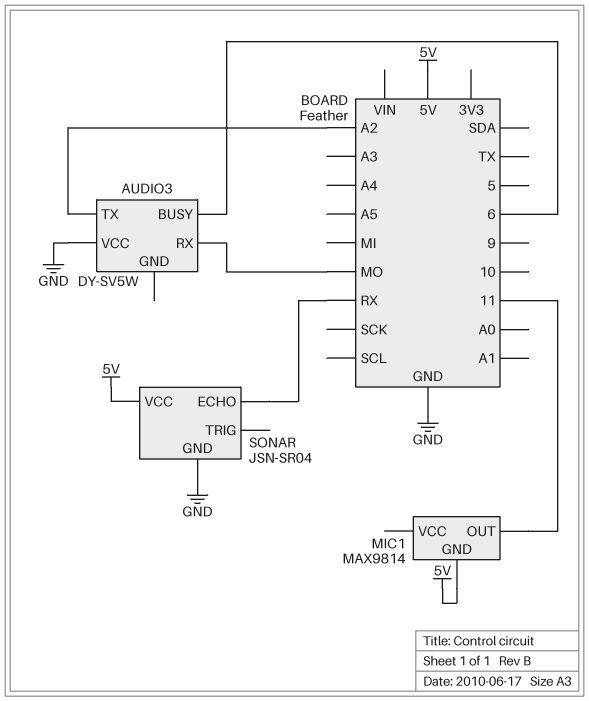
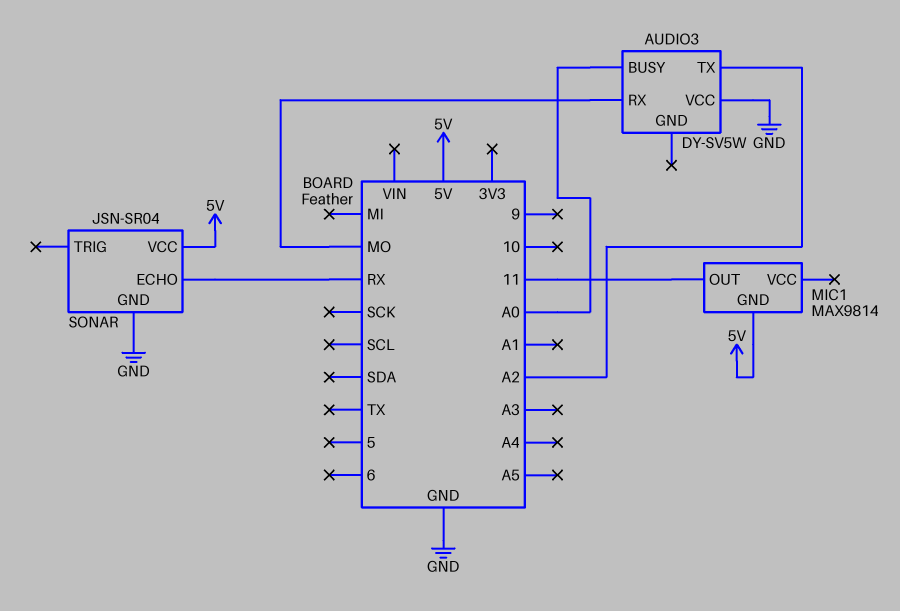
AUDIO3 pin BUSY: 6 -> A0

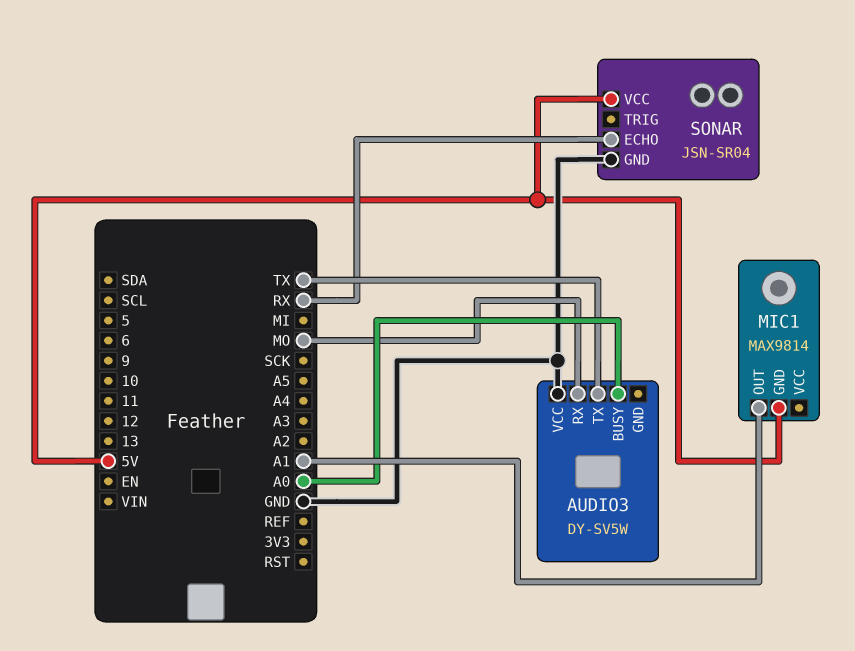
AUDIO3 pin TX: A2 -> TX
MIC1 pin OUT: 11 -> A1

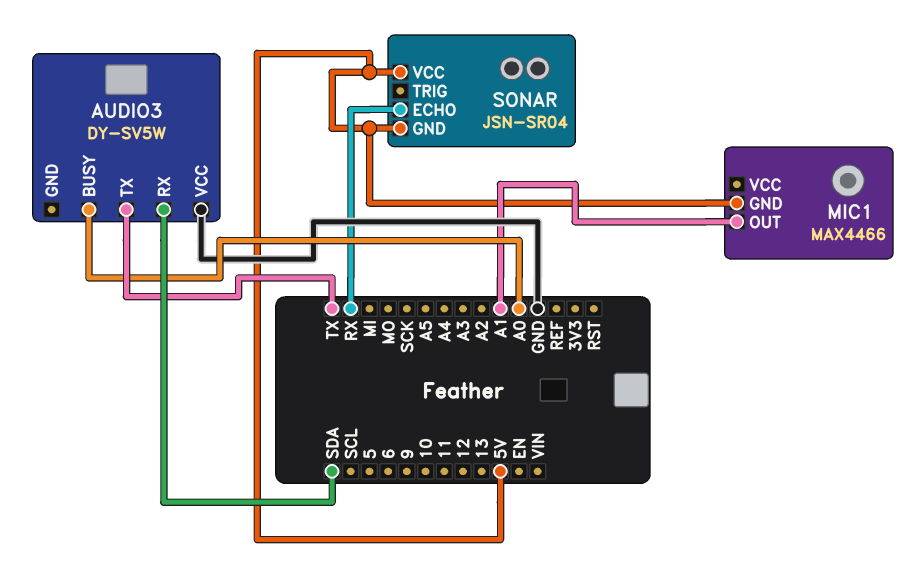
AUDIO3 pin RX: MO -> SDA
MIC1: MAX9814 -> MAX4466
SONAR pin GND: GND -> 5V

